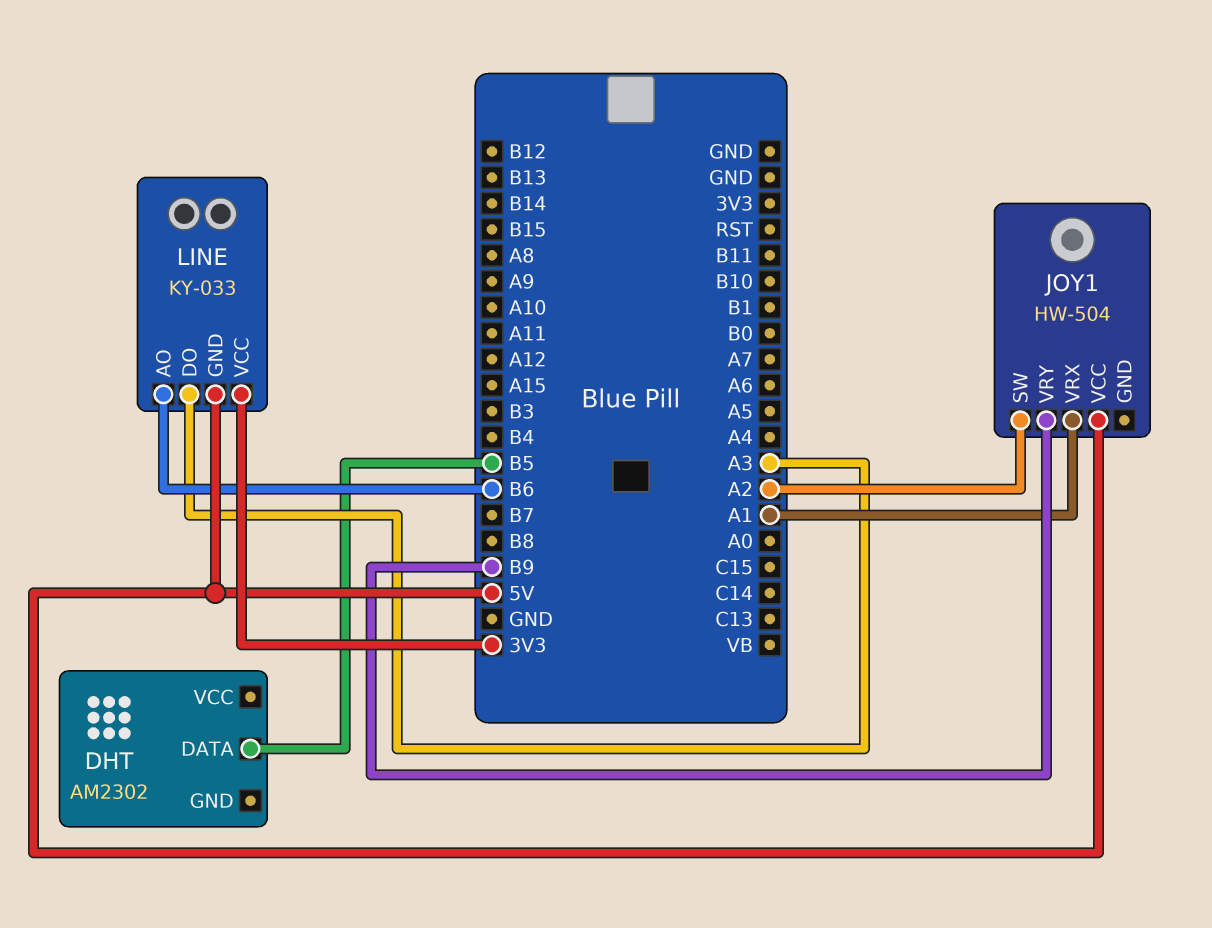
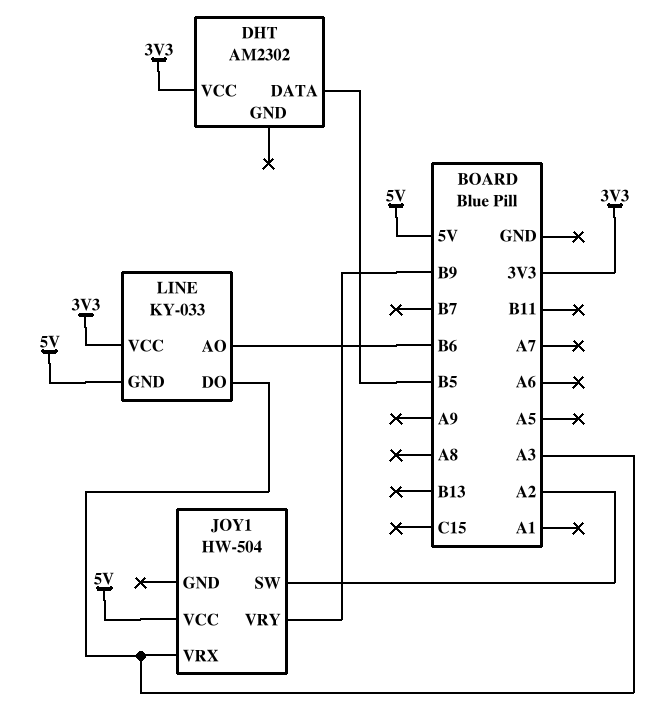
DHT pin VCC: none -> 3V3
JOY1 pin VRX: A1 -> A3

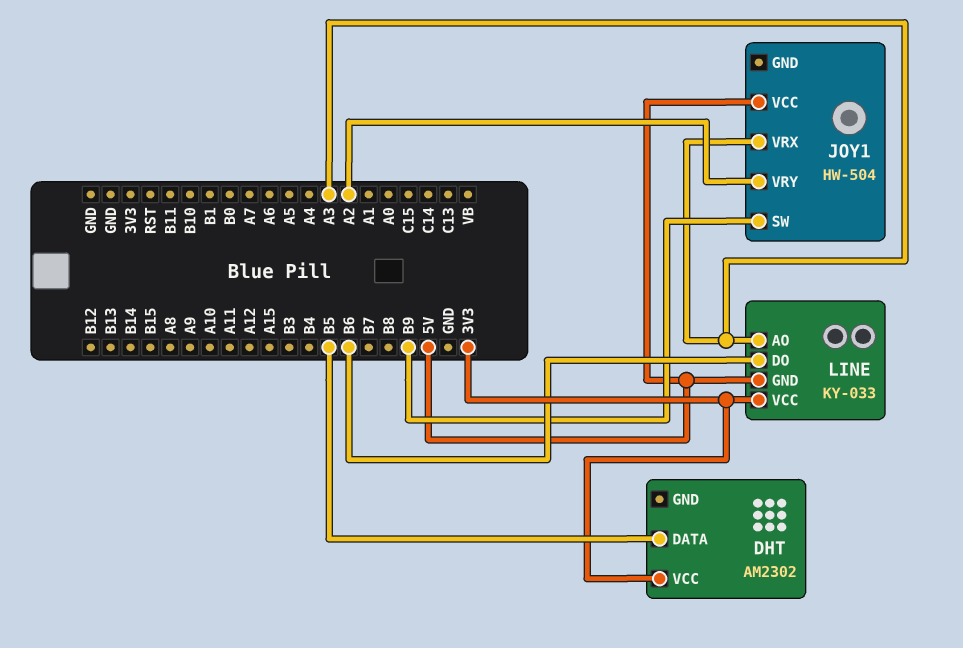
JOY1 pin SW: A2 -> B9
JOY1 pin VRY: B9 -> A2
LINE pin AO: B6 -> A3
LINE pin DO: A3 -> B6

